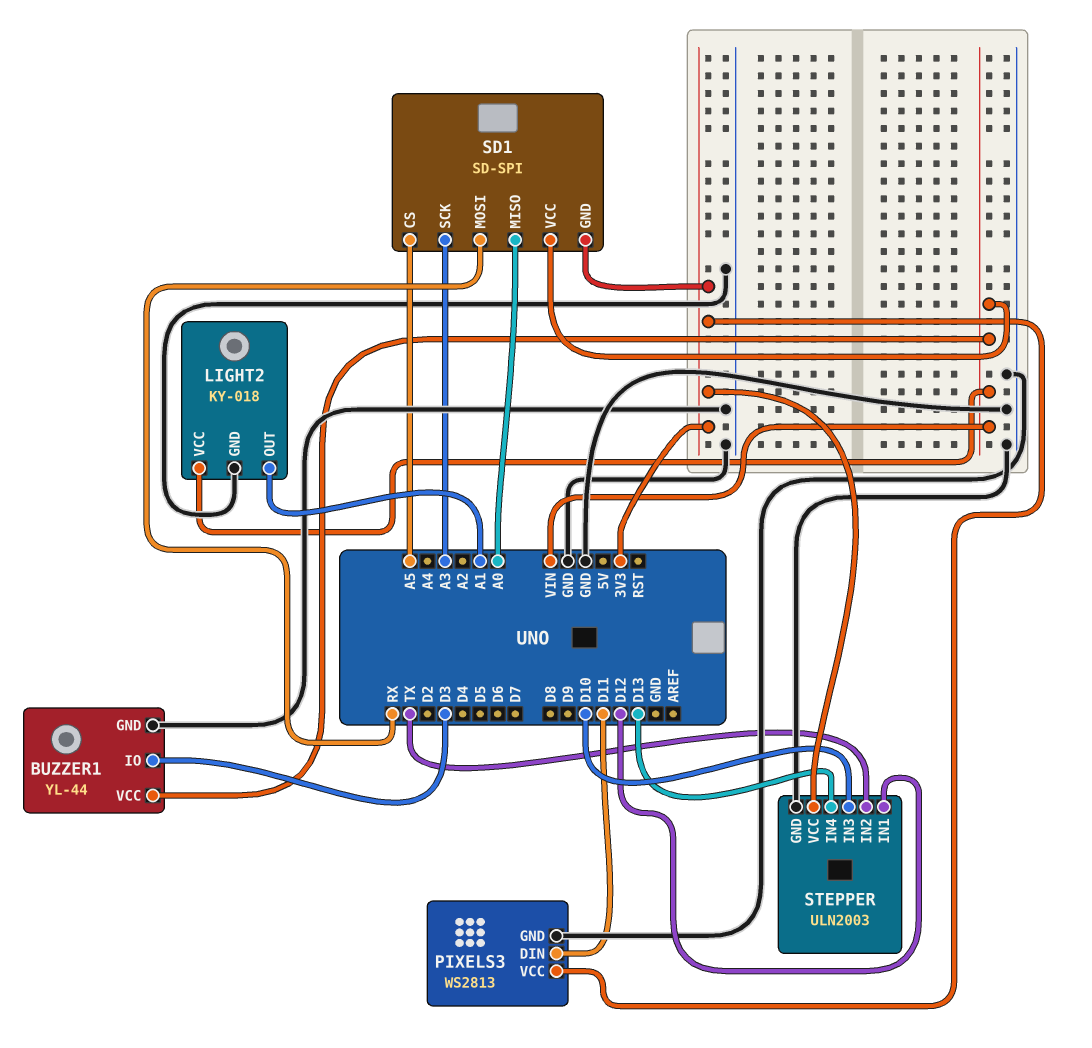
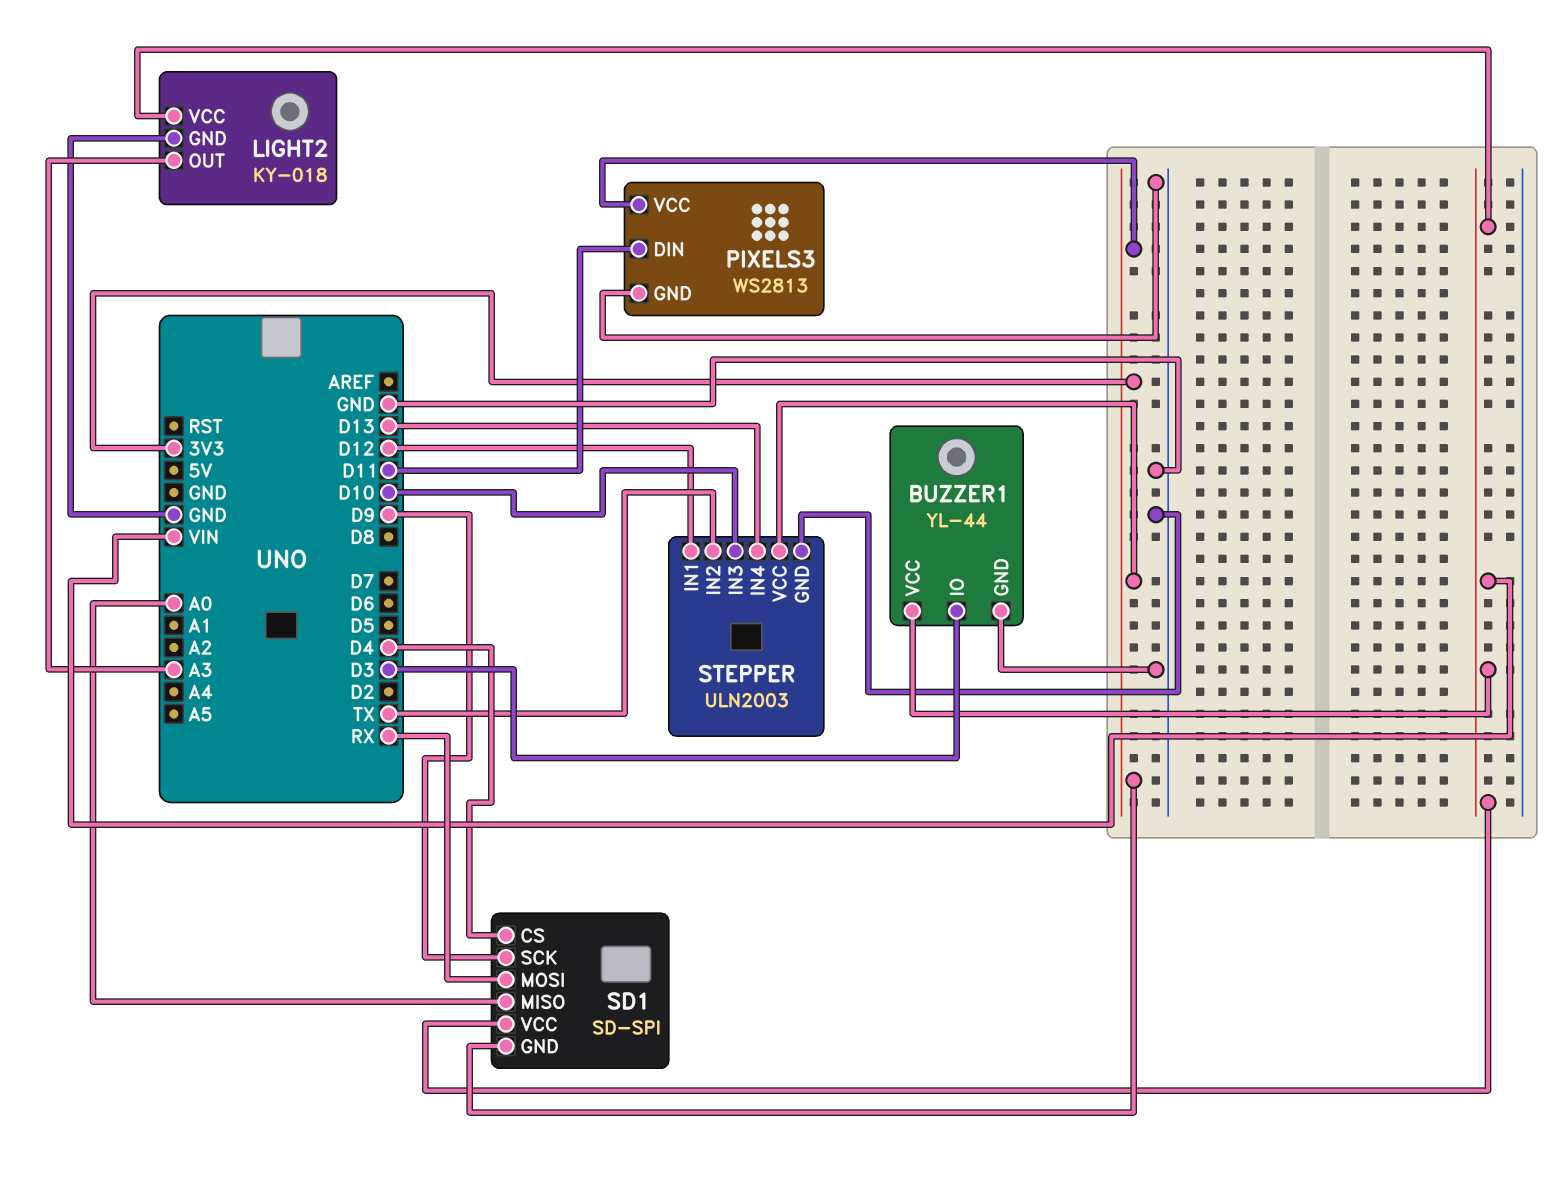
LIGHT2 pin OUT: A1 -> A3
SD1 pin CS: A5 -> D4
SD1 pin SCK: A3 -> D9

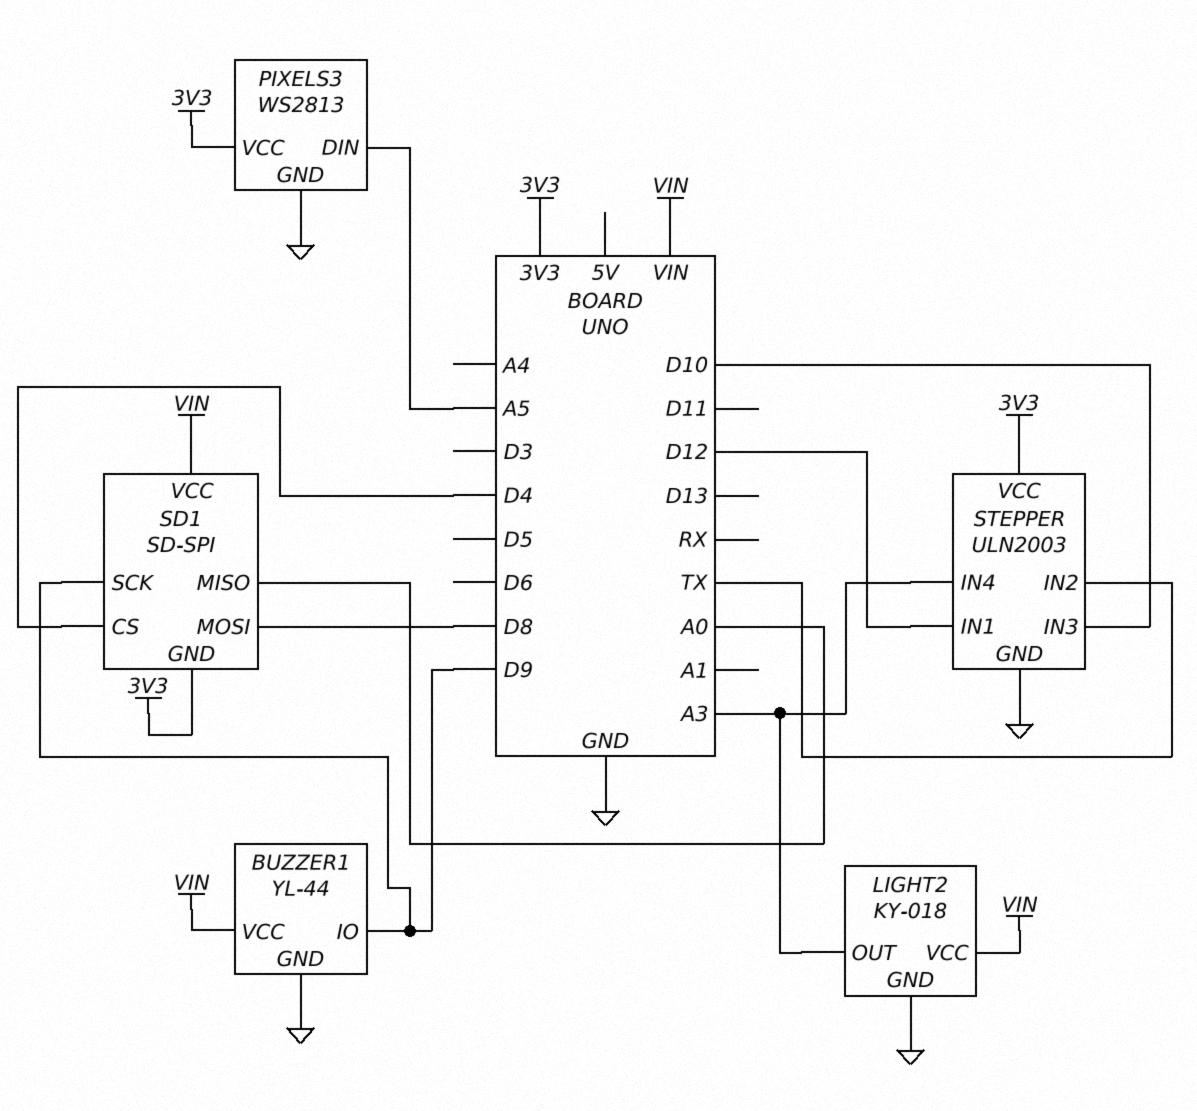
BUZZER1 pin IO: D3 -> D9
PIXELS3 pin DIN: D11 -> A5
SD1 pin MOSI: RX -> D8
STEPPER pin IN4: D13 -> A3

